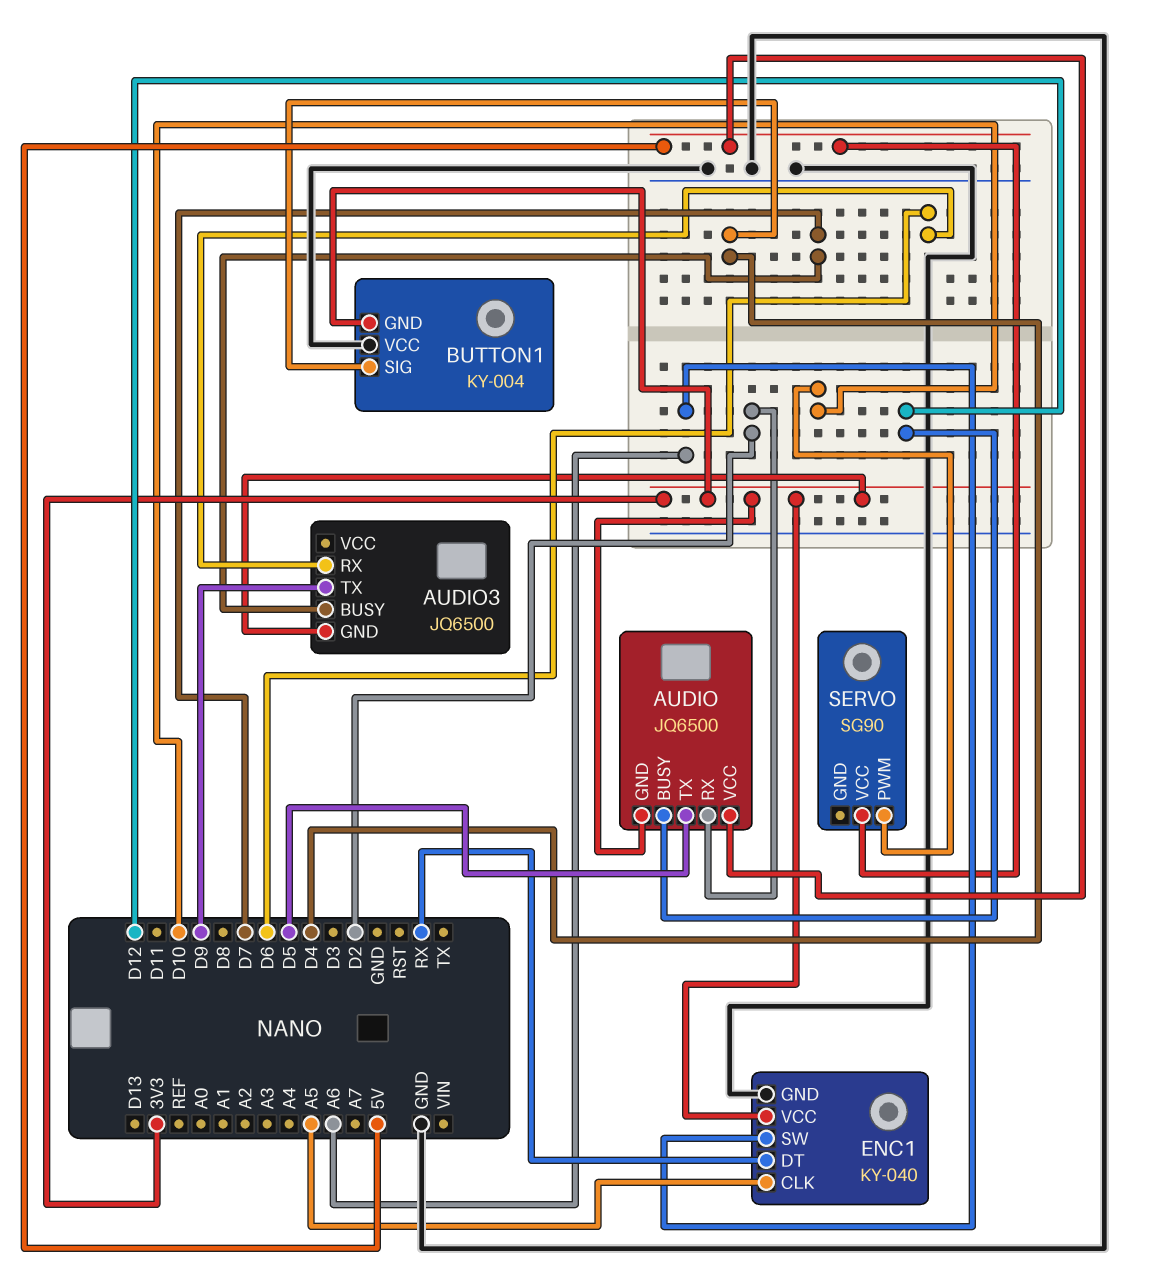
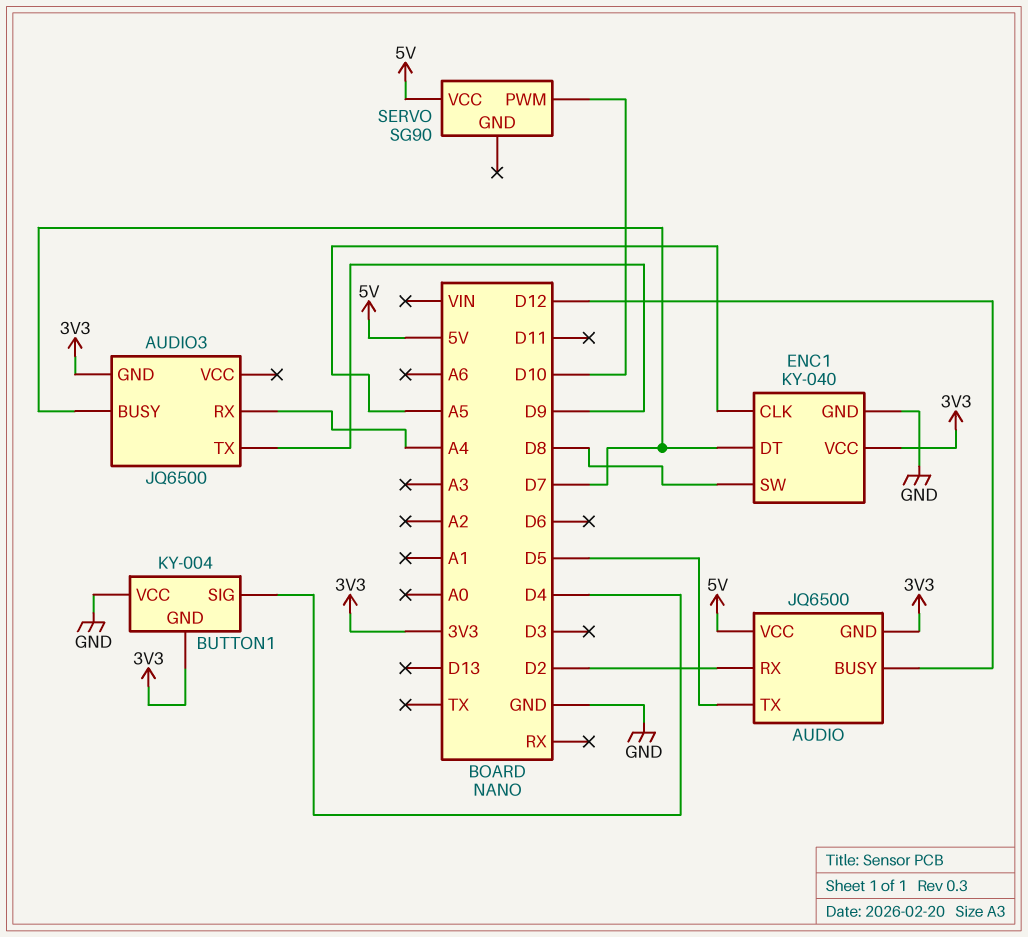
AUDIO3 pin RX: D6 -> A4
ENC1 pin DT: RX -> D7
ENC1 pin SW: A6 -> D8

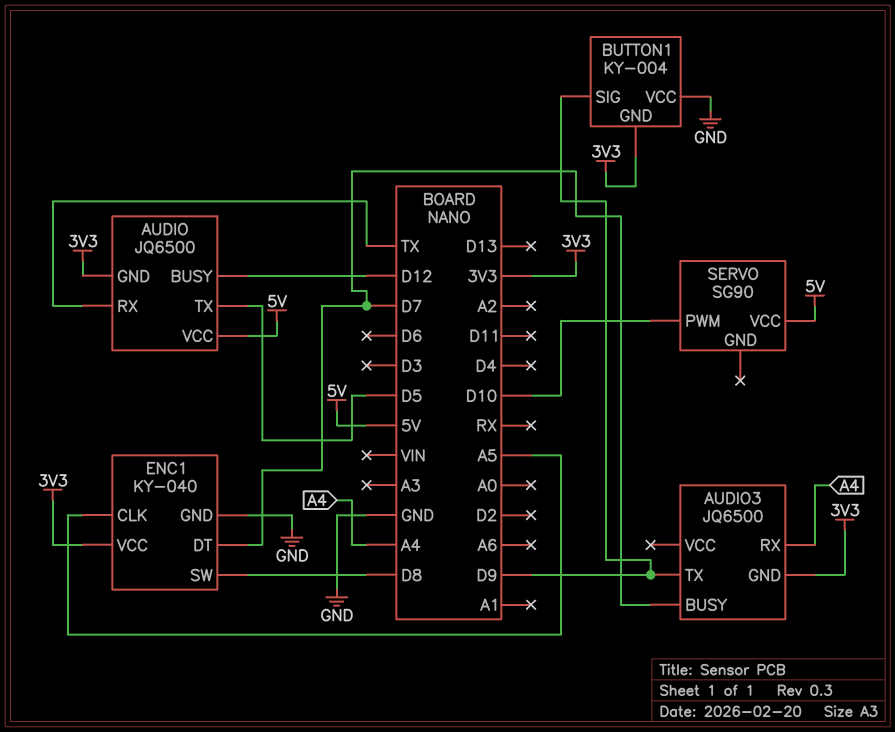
AUDIO pin RX: D2 -> TX
BUTTON1 pin SIG: D4 -> D9

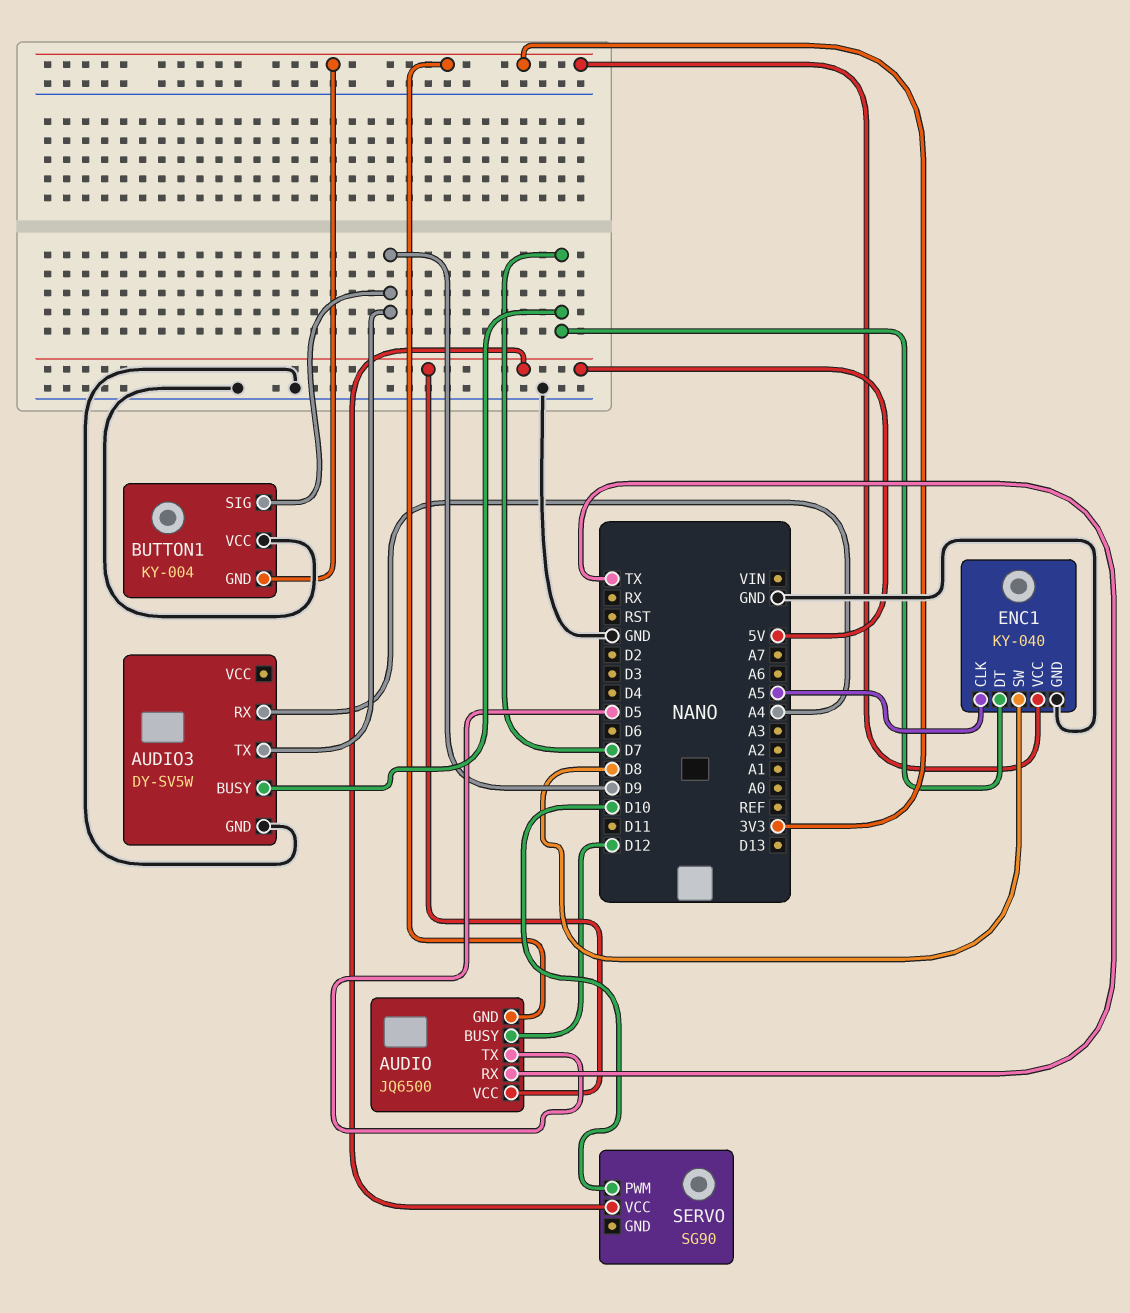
AUDIO3: JQ6500 -> DY-SV5W
AUDIO3 pin GND: 3V3 -> GND

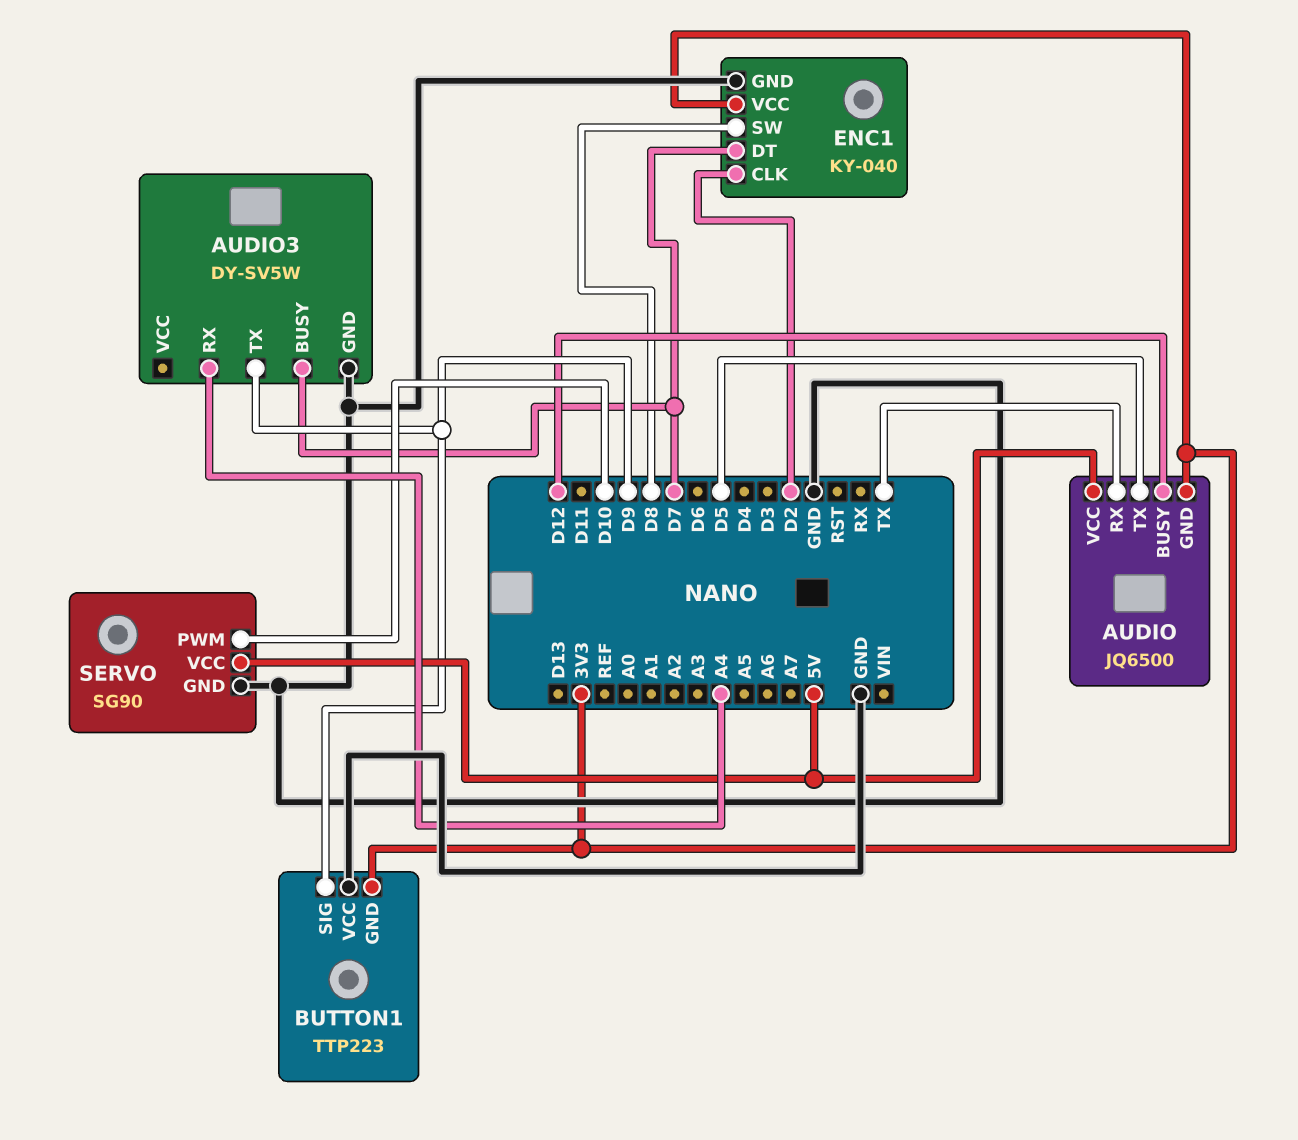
BUTTON1: KY-004 -> TTP223
ENC1 pin CLK: A5 -> D2
SERVO pin GND: none -> GND

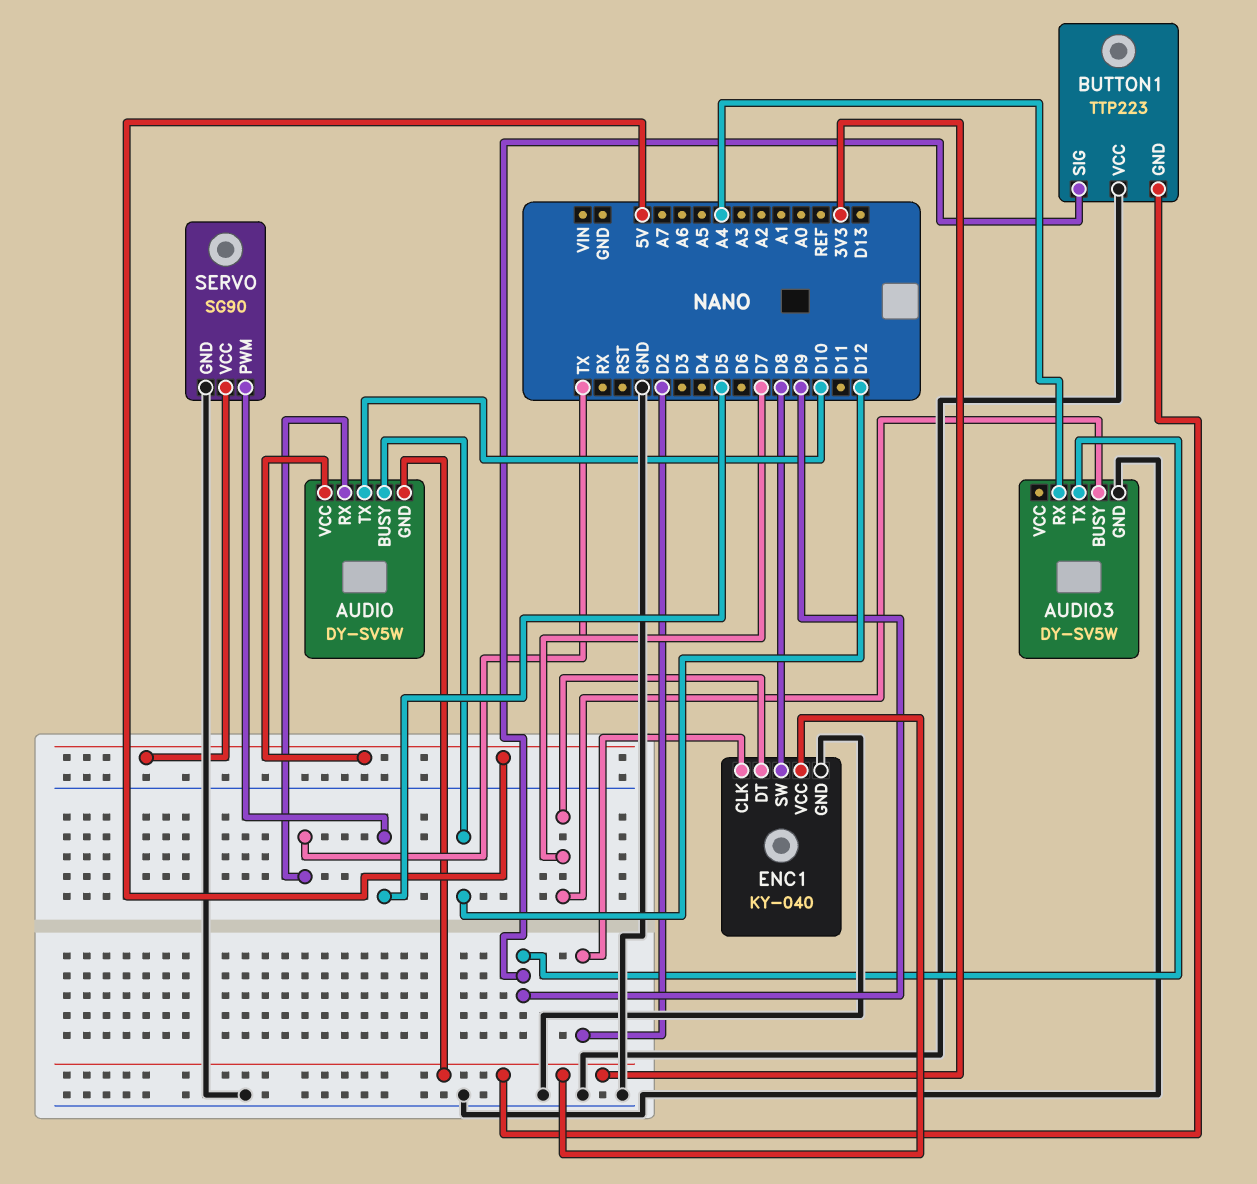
AUDIO: JQ6500 -> DY-SV5W
AUDIO pin TX: D5 -> D10
SERVO pin PWM: D10 -> D5

